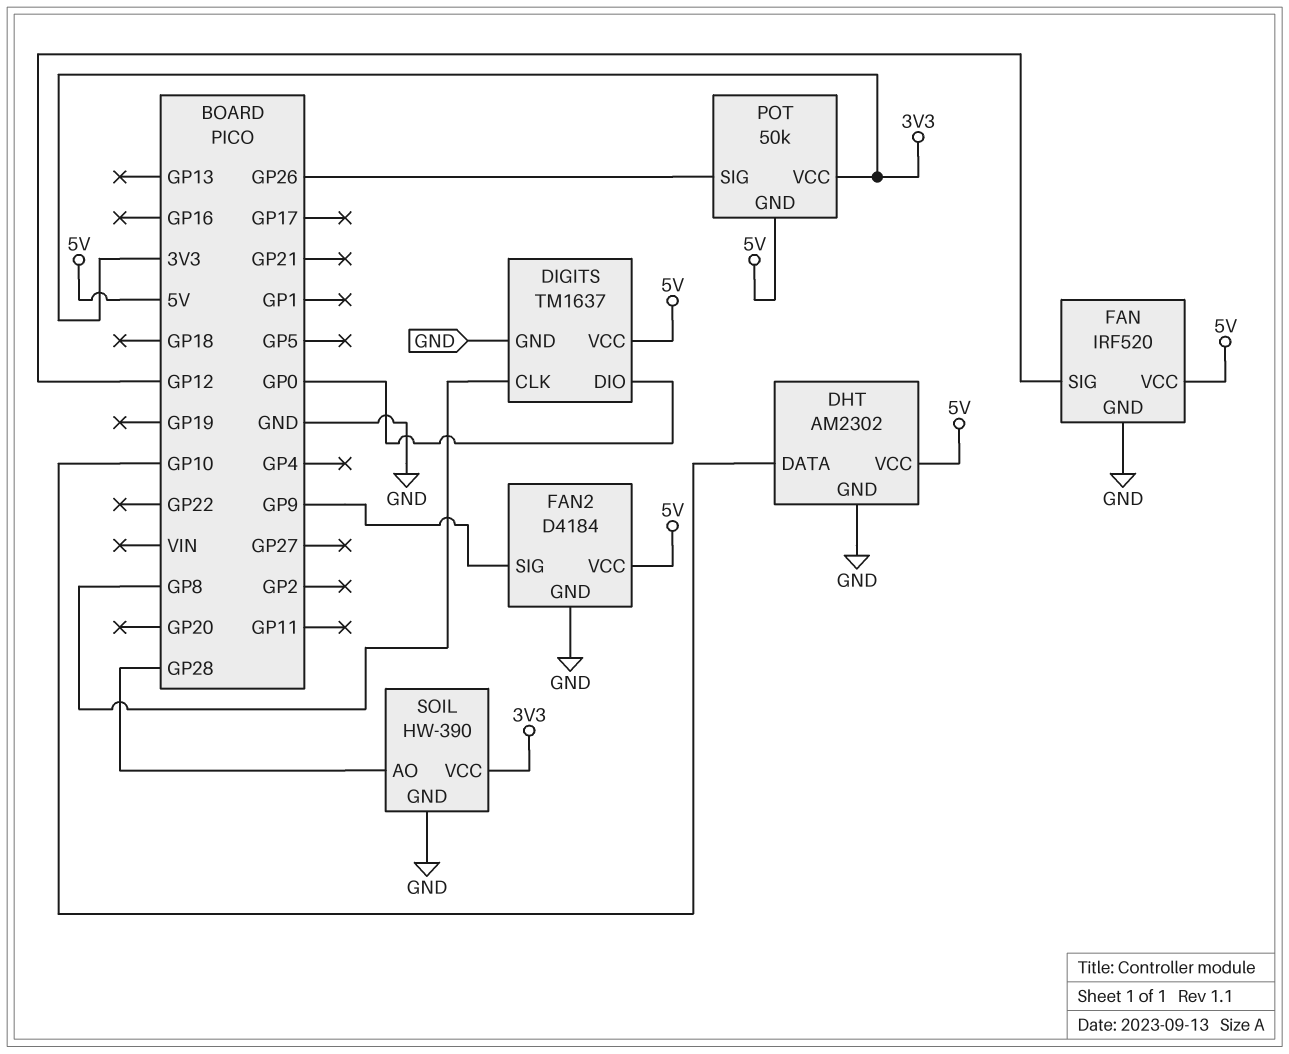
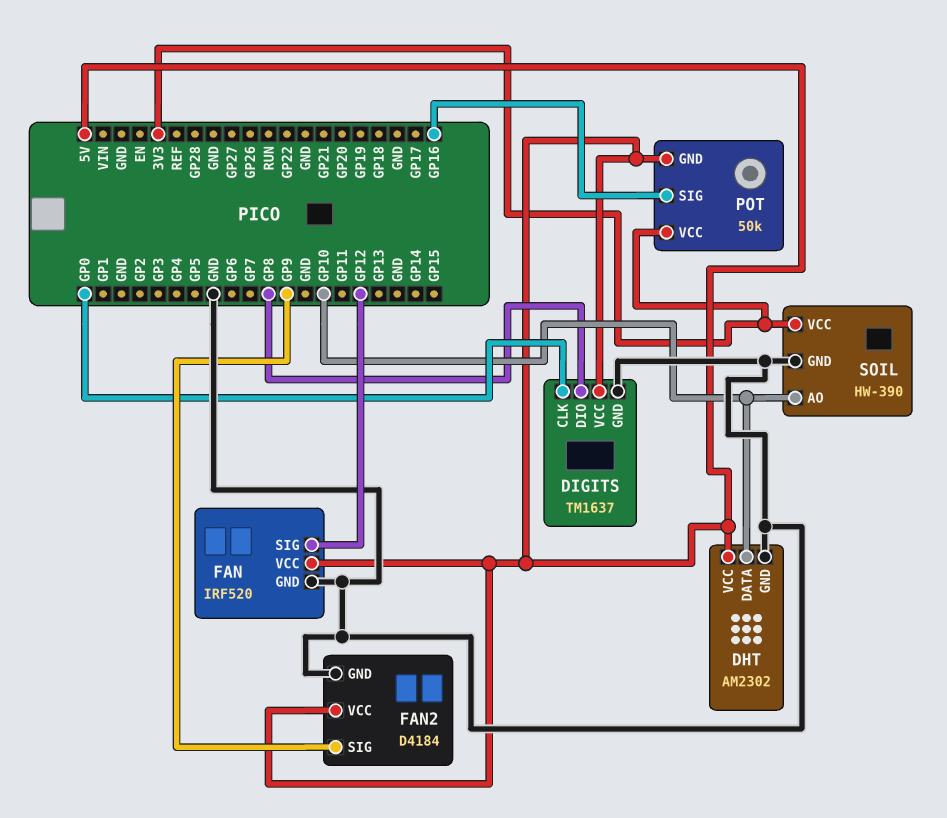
DIGITS pin CLK: GP8 -> GP0
DIGITS pin DIO: GP0 -> GP8
POT pin SIG: GP26 -> GP16
SOIL pin AO: GP28 -> GP10

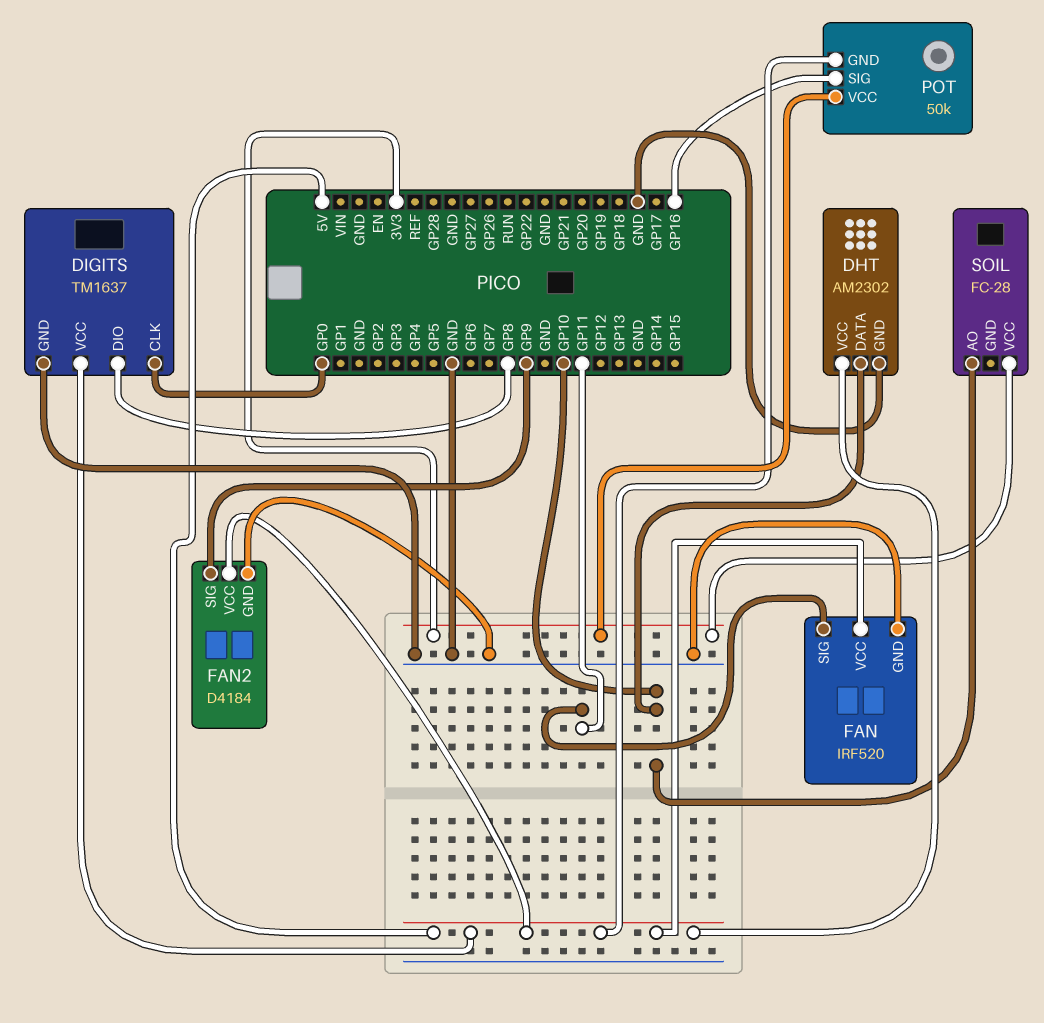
FAN pin SIG: GP12 -> GP11
SOIL: HW-390 -> FC-28
SOIL pin GND: GND -> none

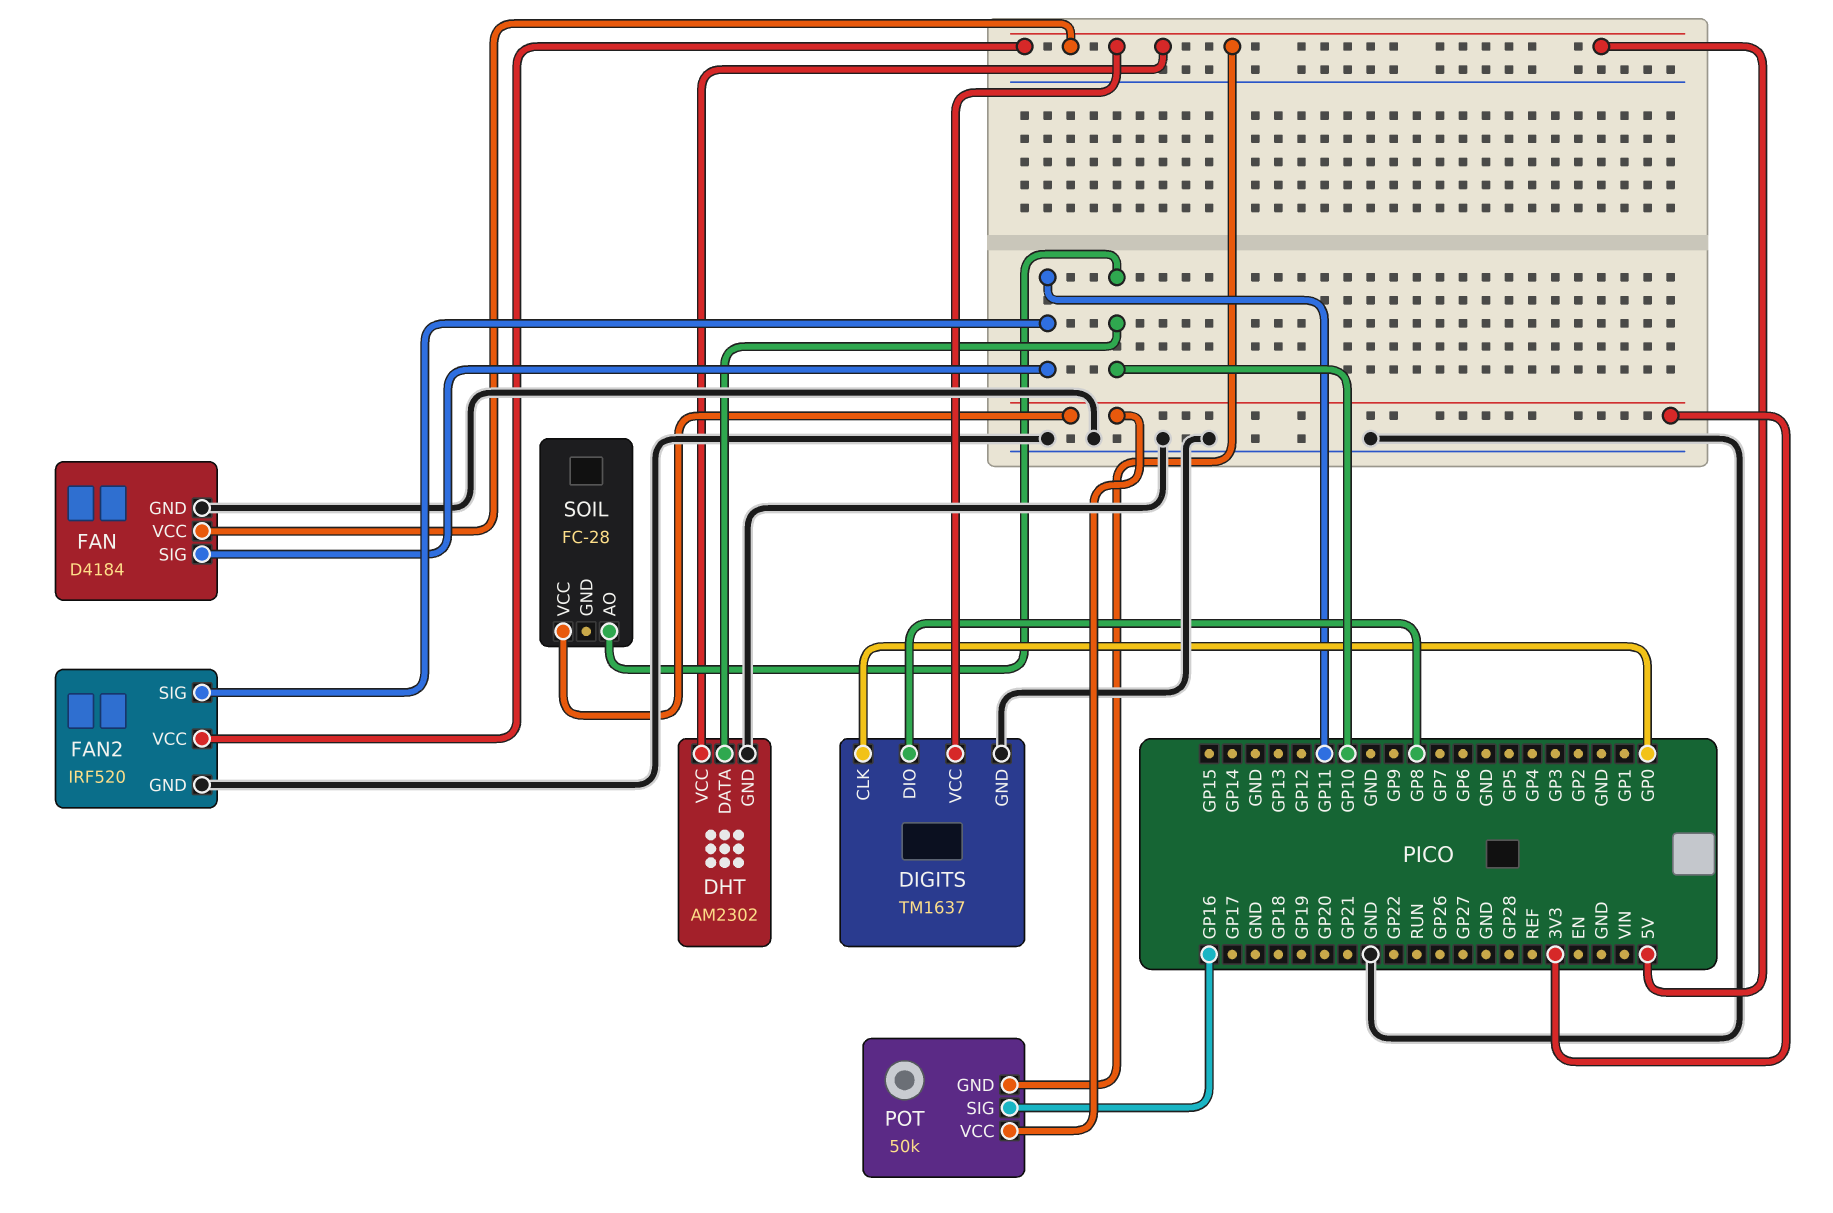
FAN: IRF520 -> D4184
FAN2: D4184 -> IRF520
FAN2 pin SIG: GP9 -> GP11

